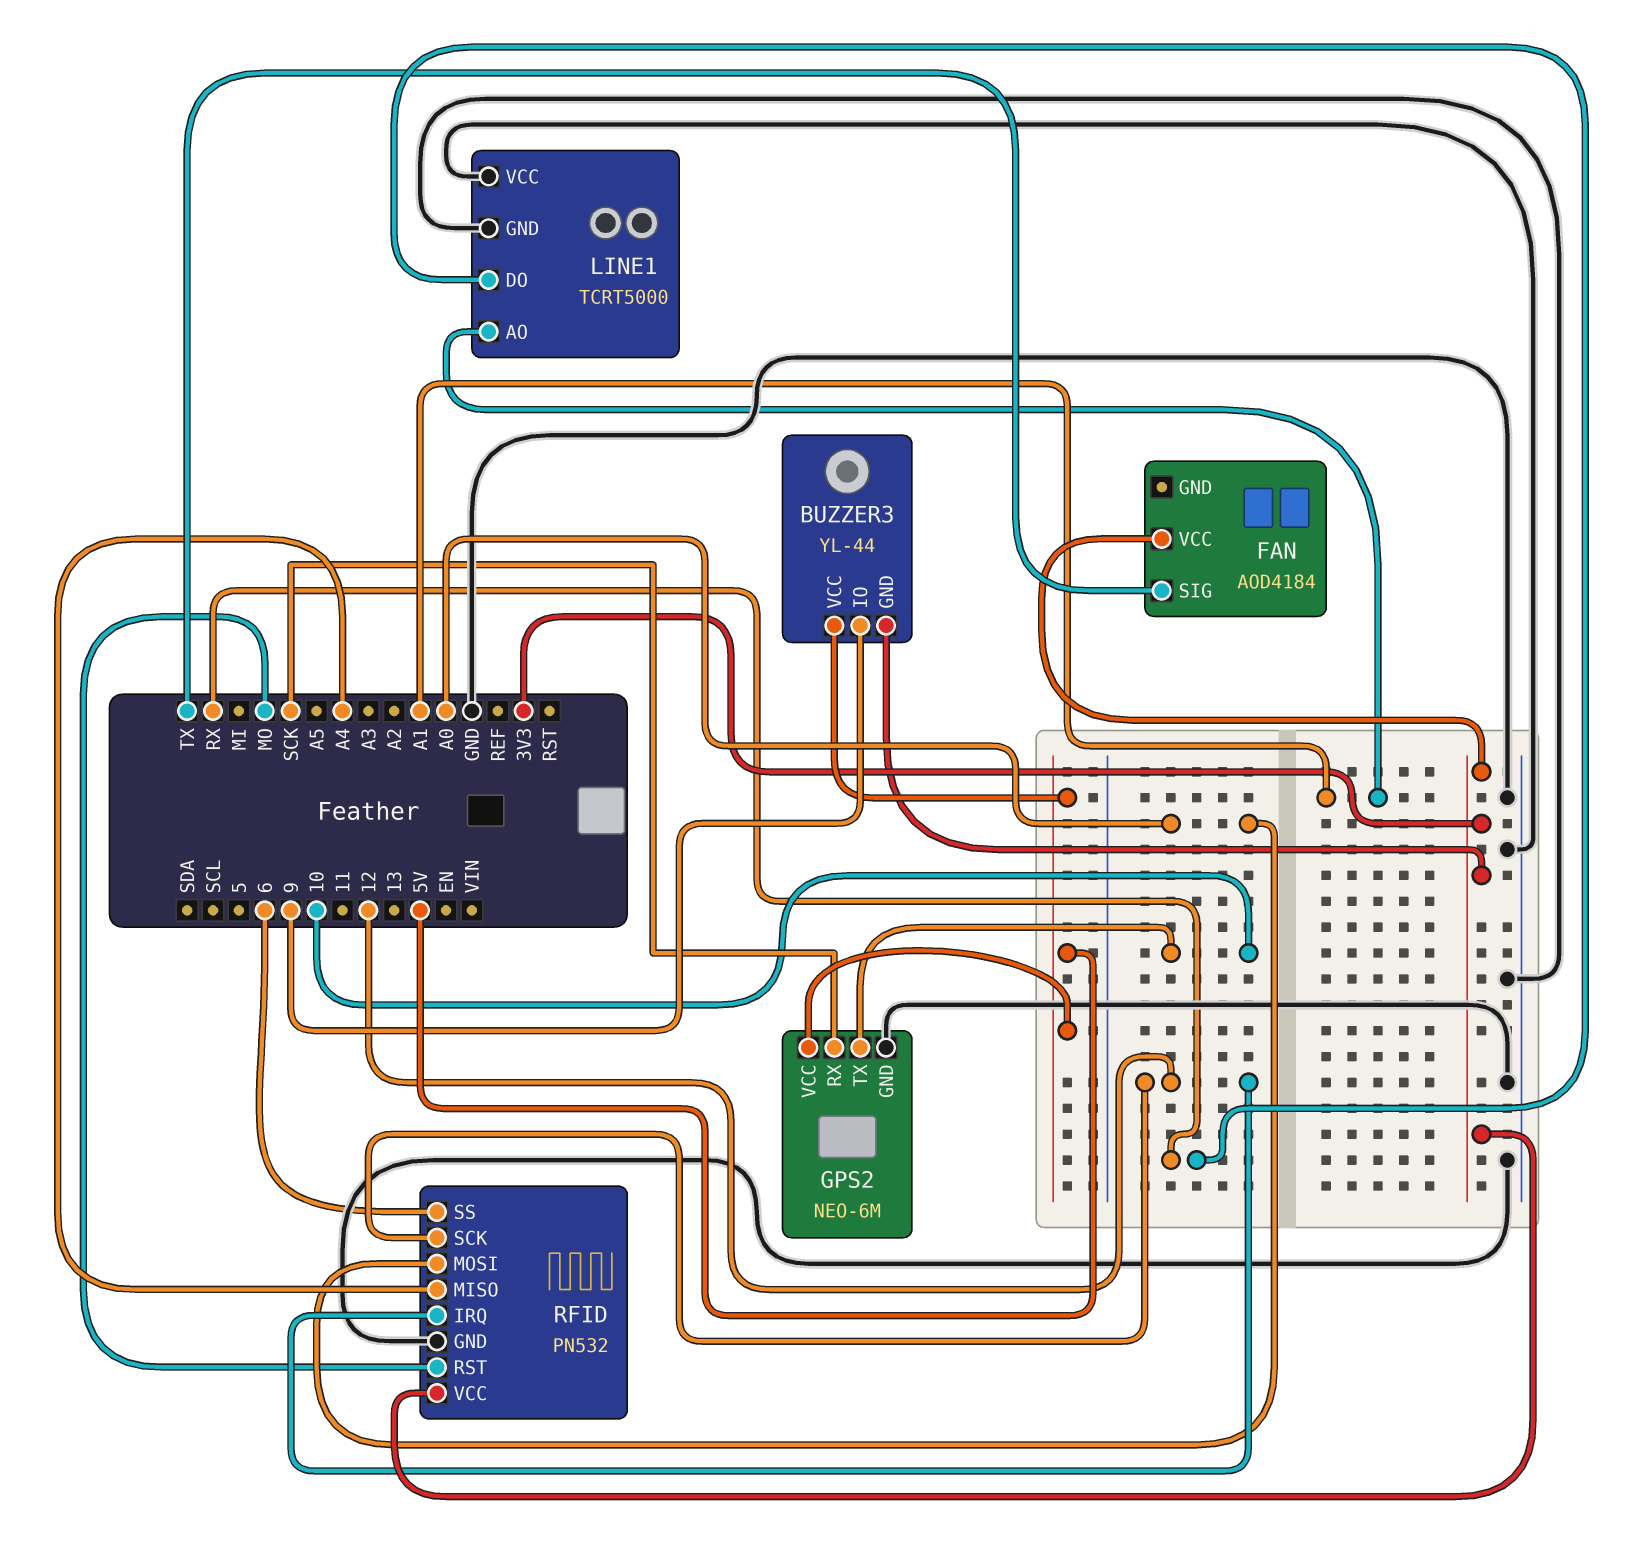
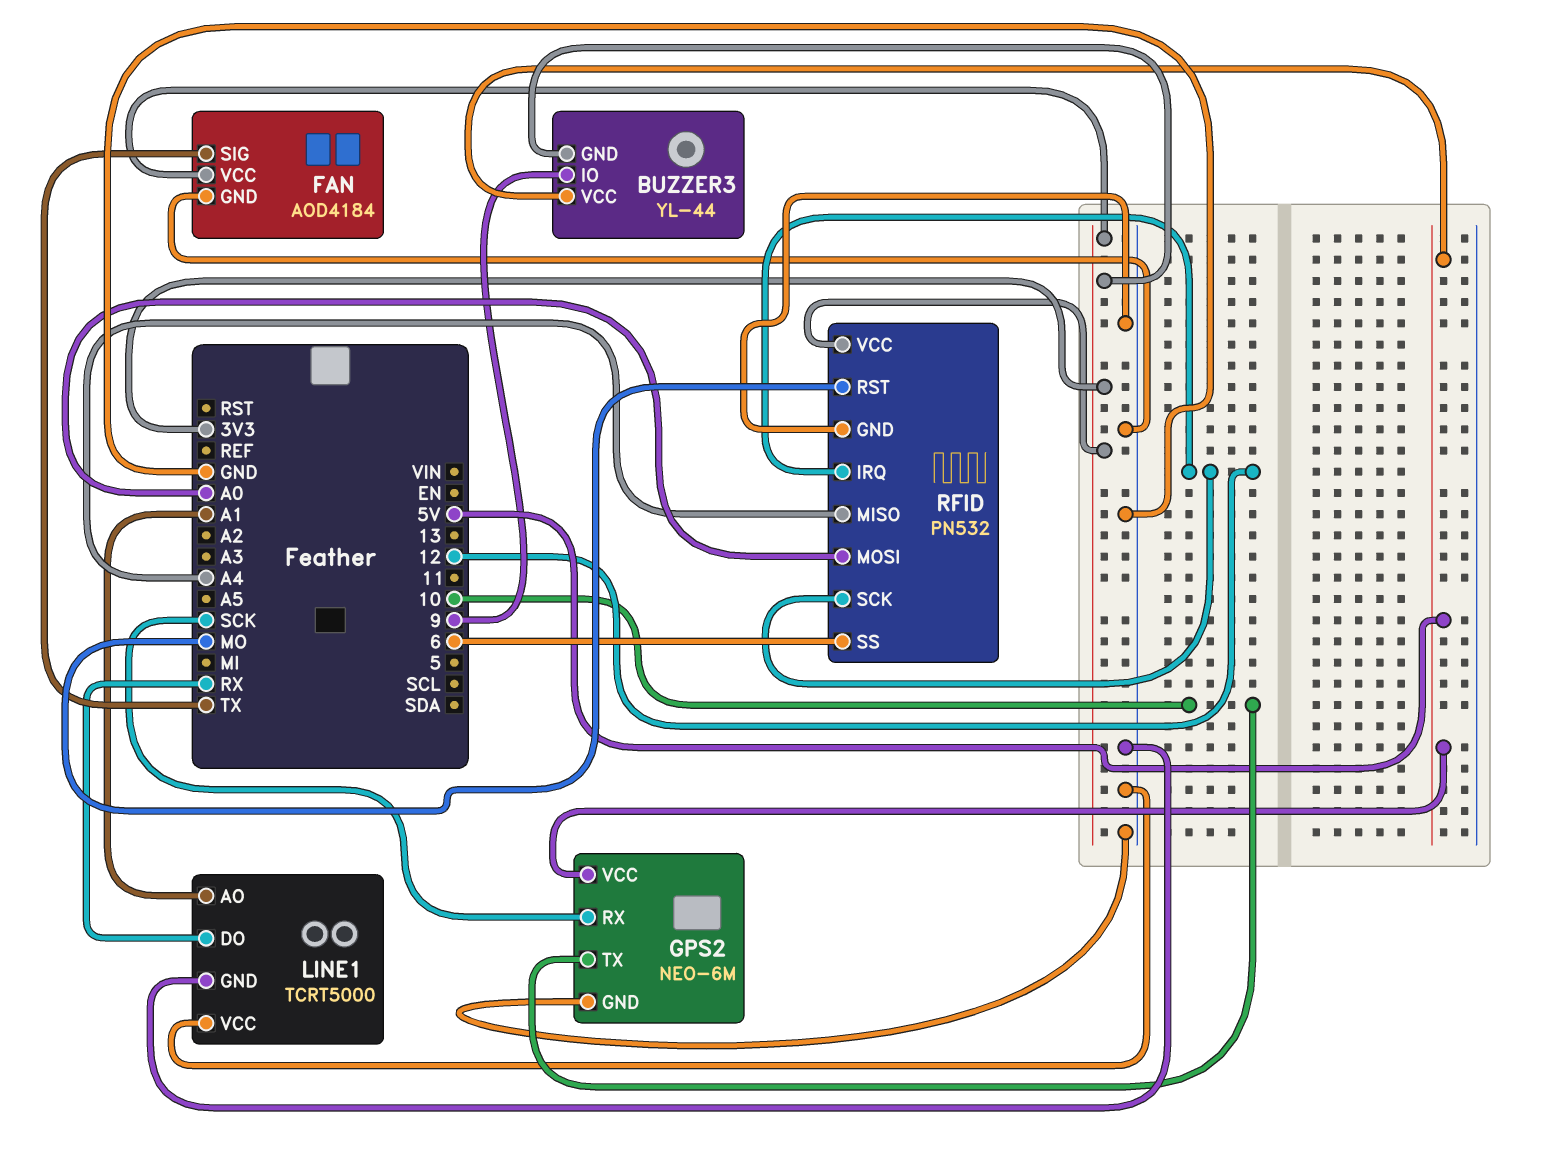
FAN pin GND: none -> GND

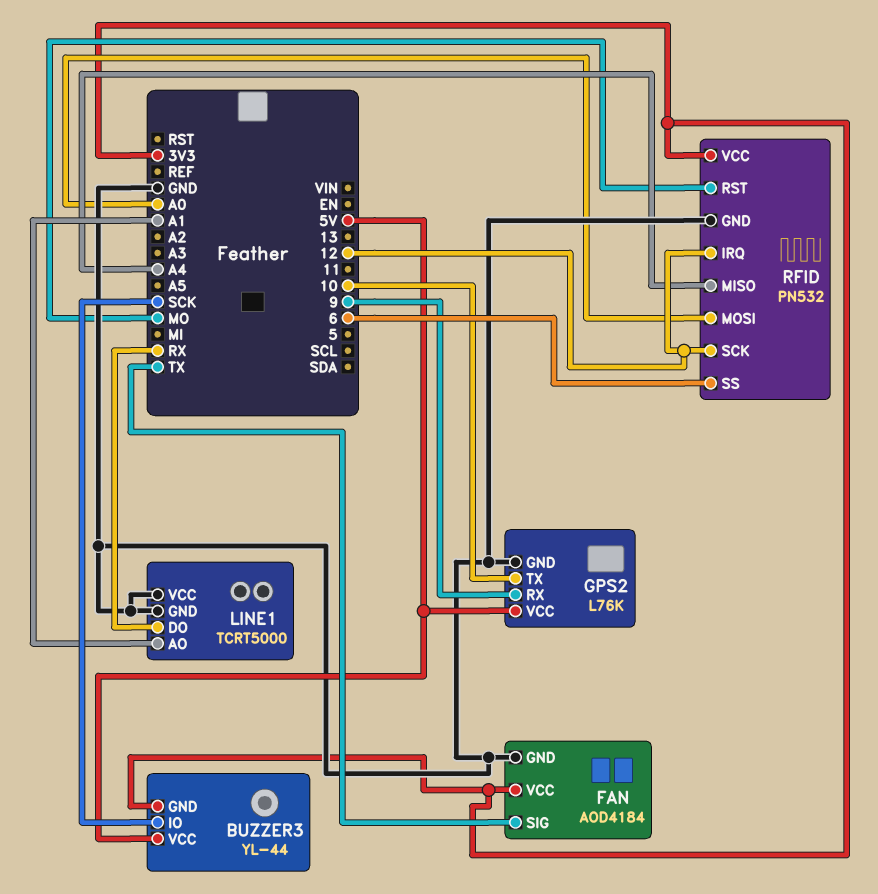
BUZZER3 pin IO: 9 -> SCK
GPS2: NEO-6M -> L76K
GPS2 pin RX: SCK -> 9

